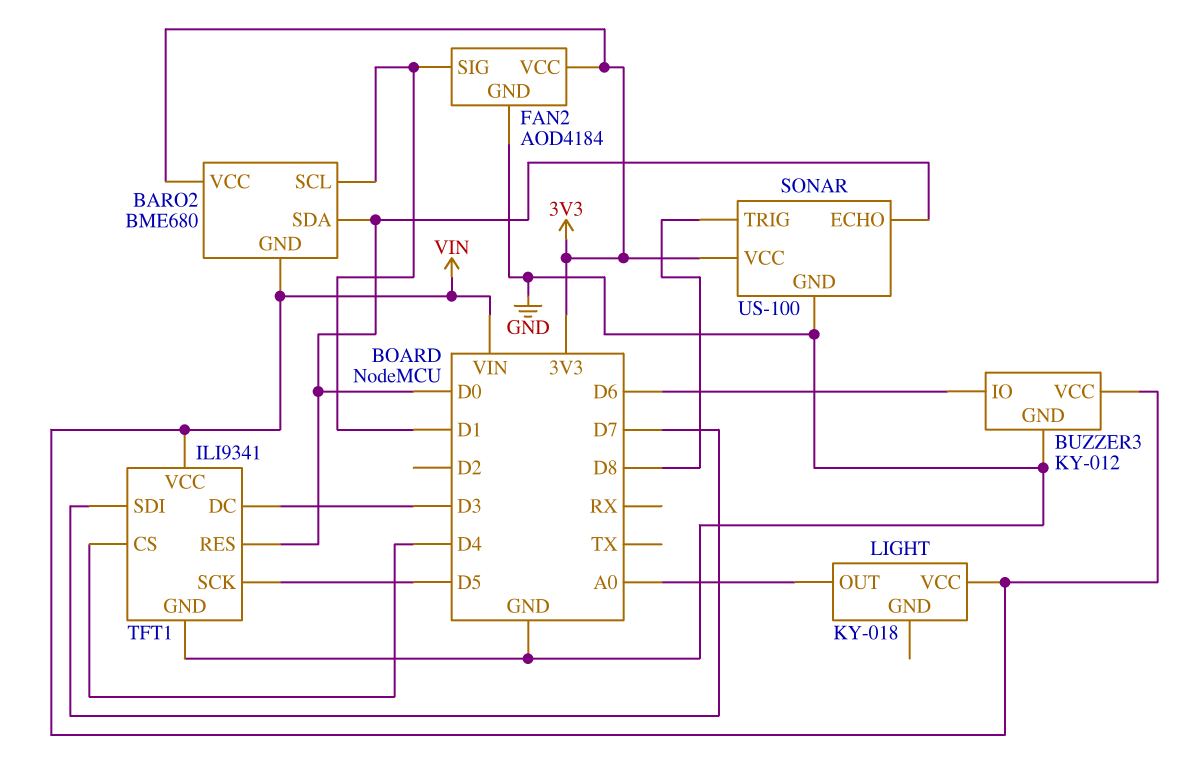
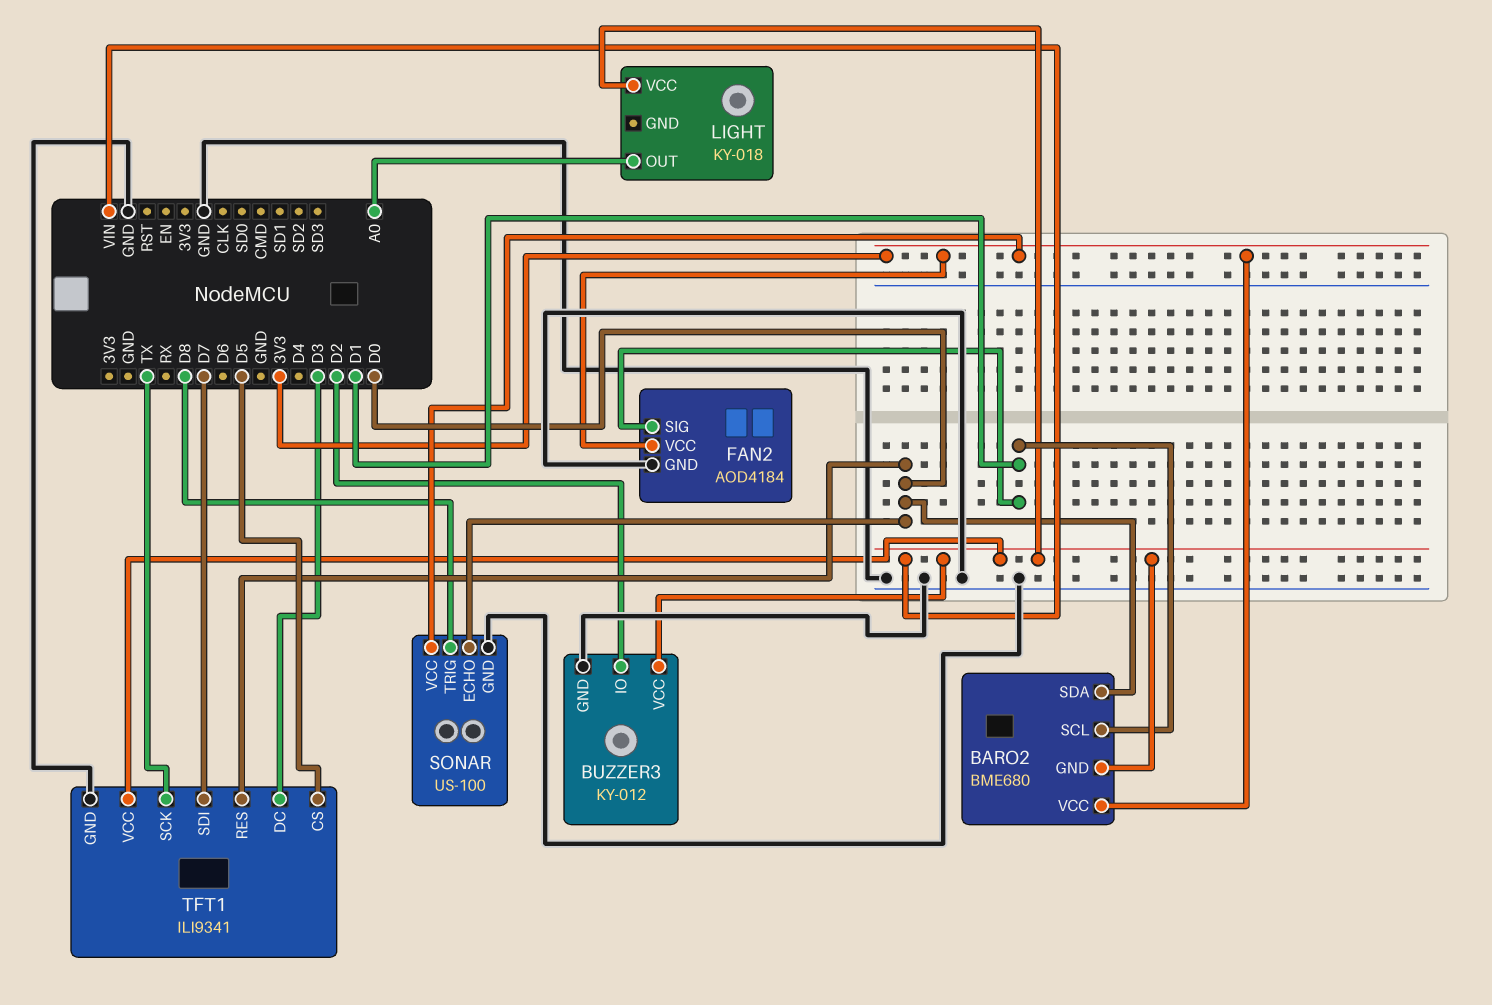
BUZZER3 pin IO: D6 -> D2
TFT1 pin CS: D4 -> D5
TFT1 pin SCK: D5 -> TX

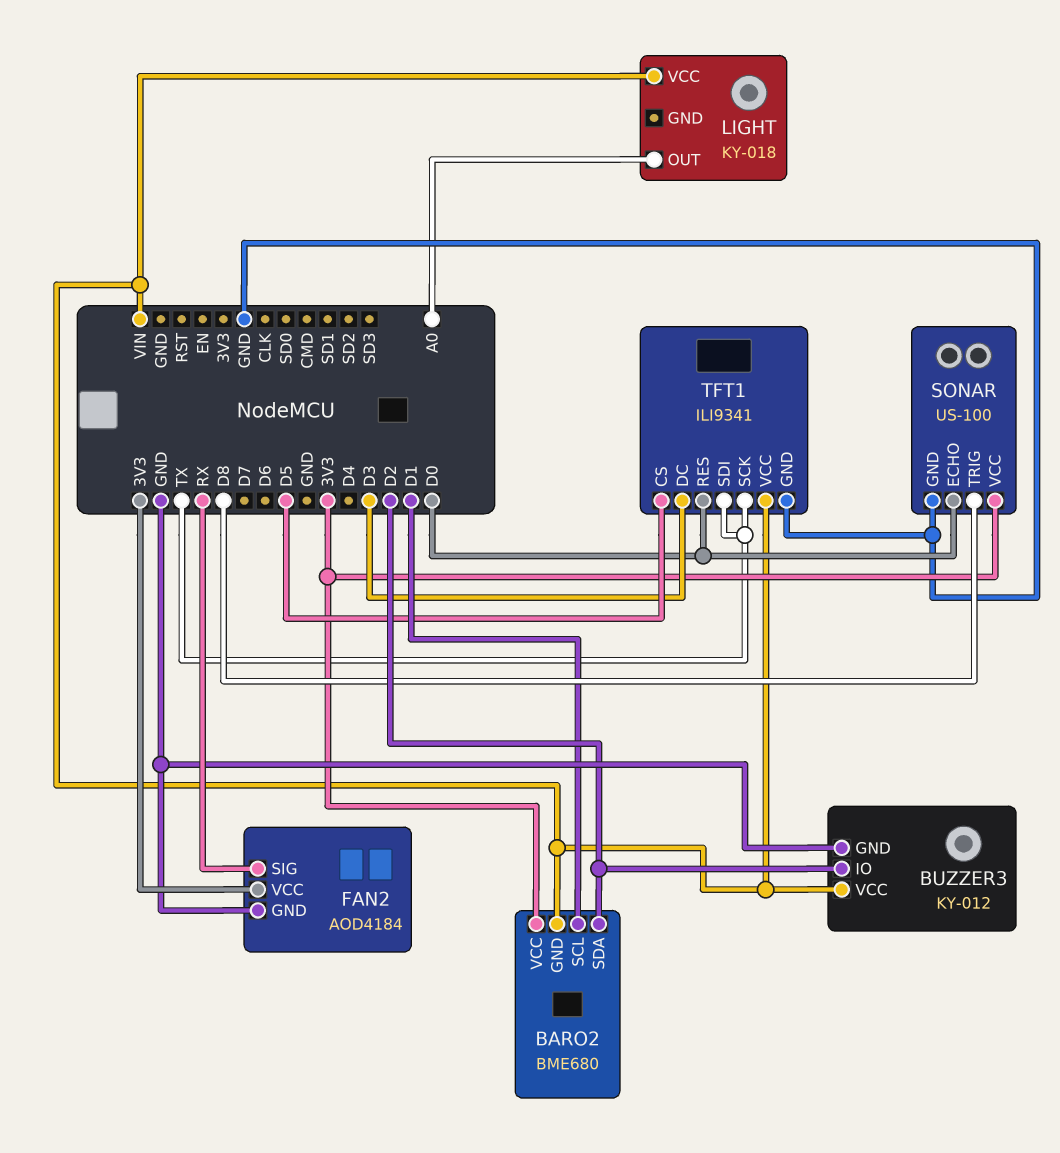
BARO2 pin SDA: D0 -> D2
FAN2 pin SIG: D1 -> RX
TFT1 pin SDI: D7 -> TX

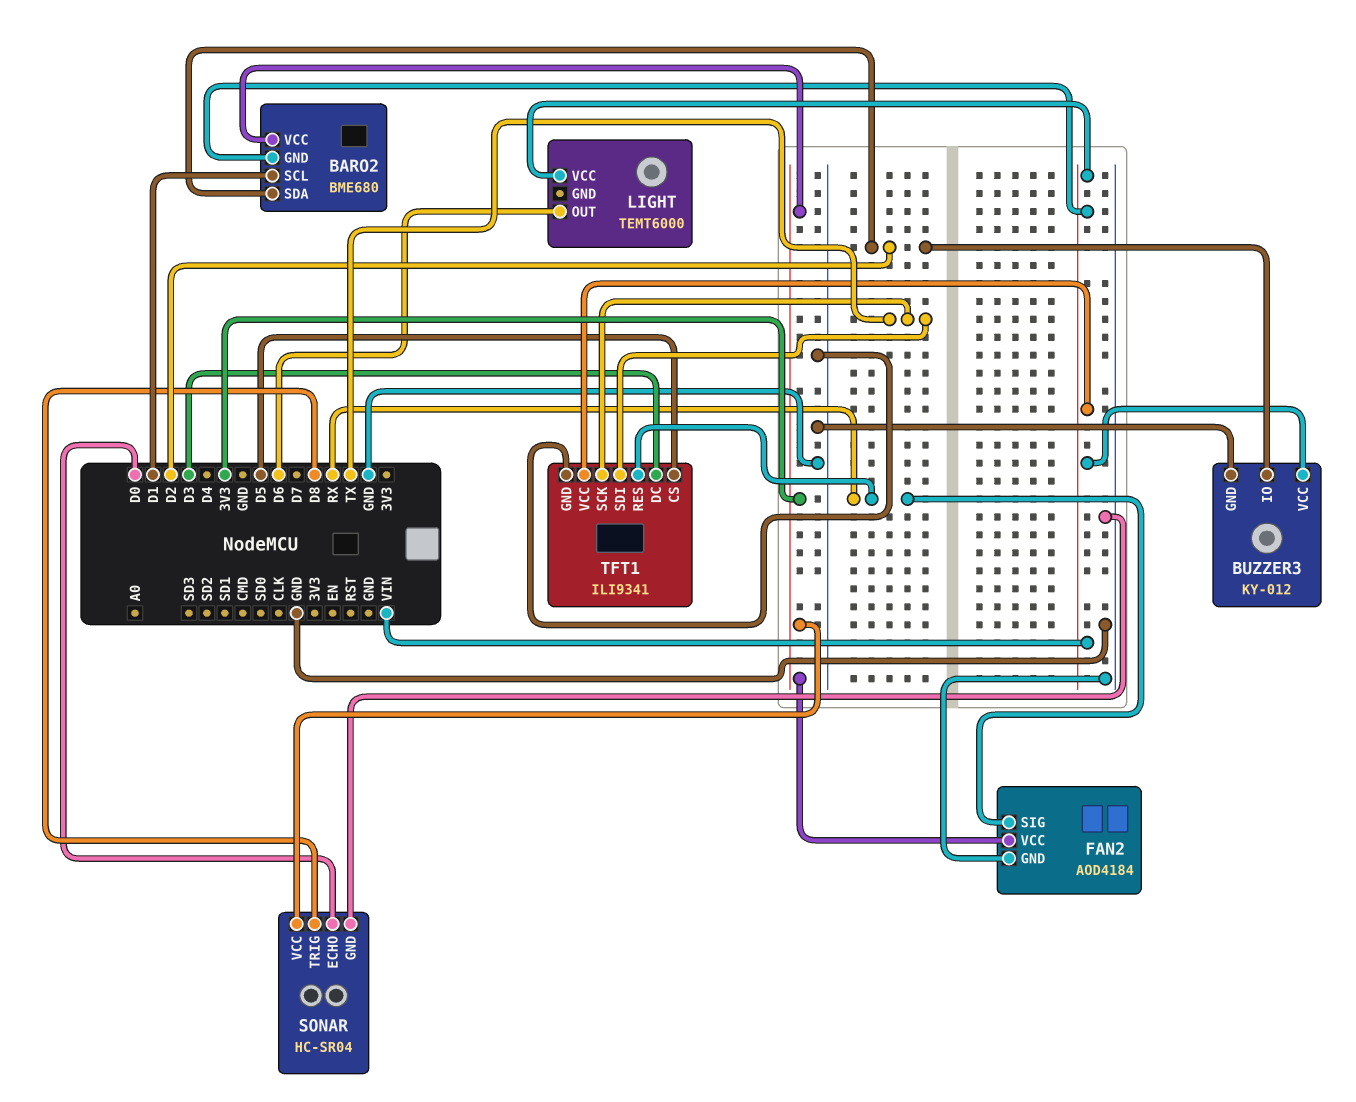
LIGHT: KY-018 -> TEMT6000
LIGHT pin OUT: A0 -> D6
SONAR: US-100 -> HC-SR04
TFT1 pin RES: D0 -> RX

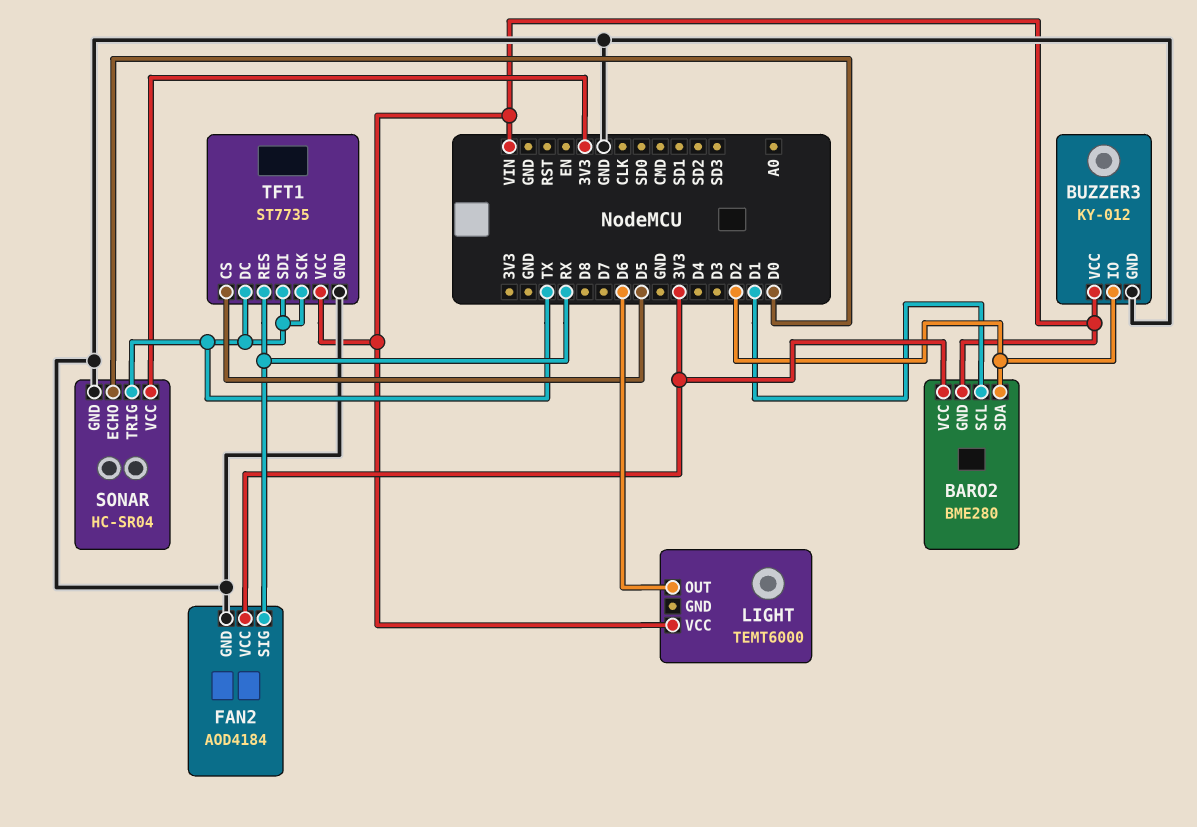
BARO2: BME680 -> BME280
SONAR pin TRIG: D8 -> TX
TFT1: ILI9341 -> ST7735
TFT1 pin DC: D3 -> TX

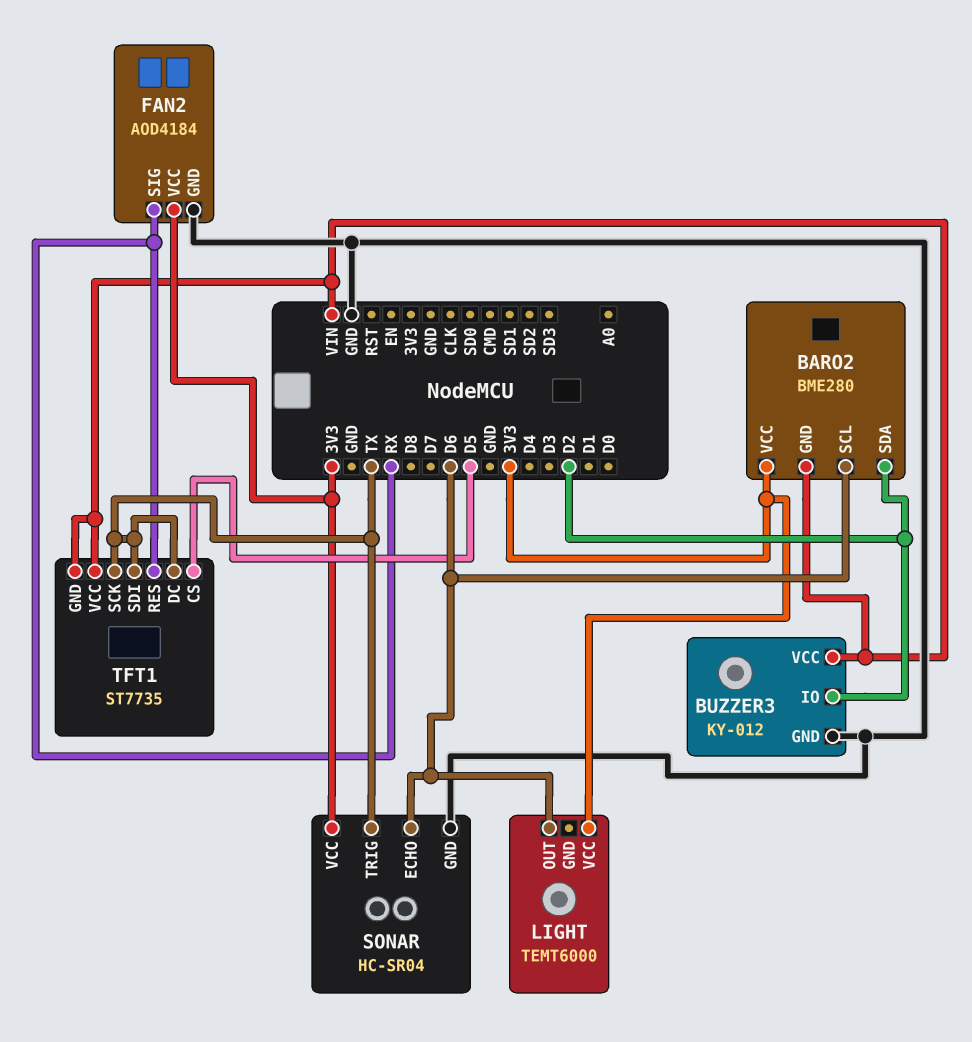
BARO2 pin SCL: D1 -> D6
LIGHT pin VCC: VIN -> 3V3
SONAR pin ECHO: D0 -> D6
TFT1 pin GND: GND -> VIN

